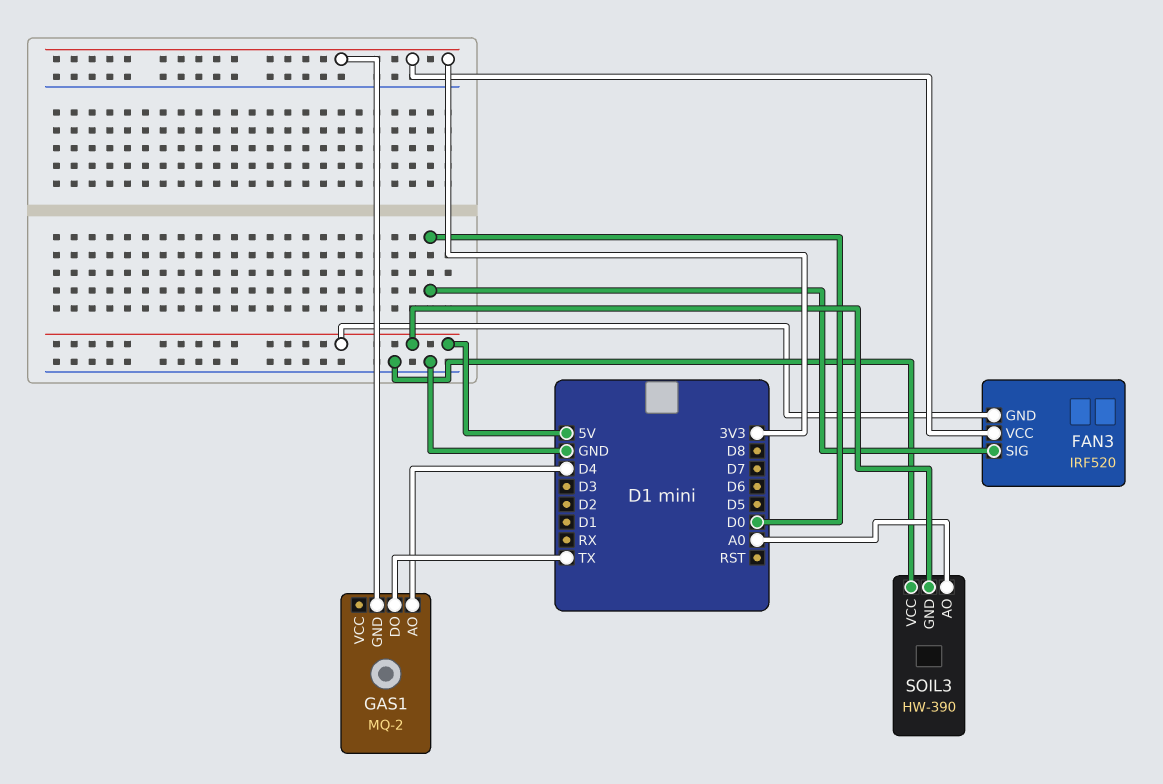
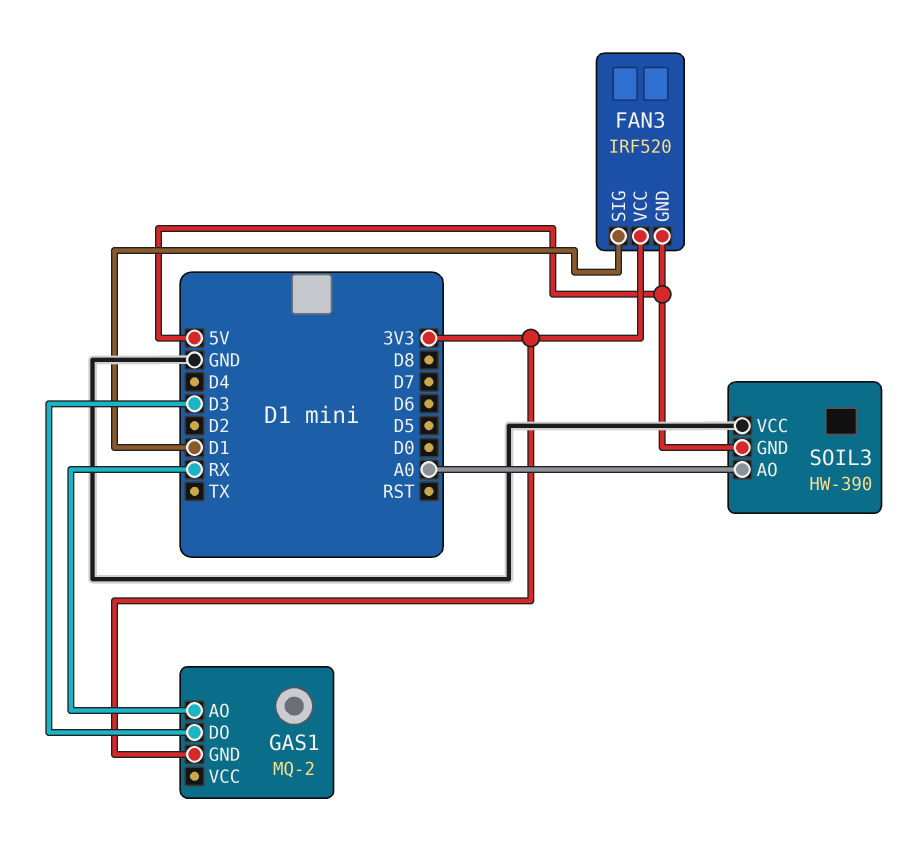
FAN3 pin SIG: D0 -> D1
GAS1 pin AO: D4 -> RX
GAS1 pin DO: TX -> D3

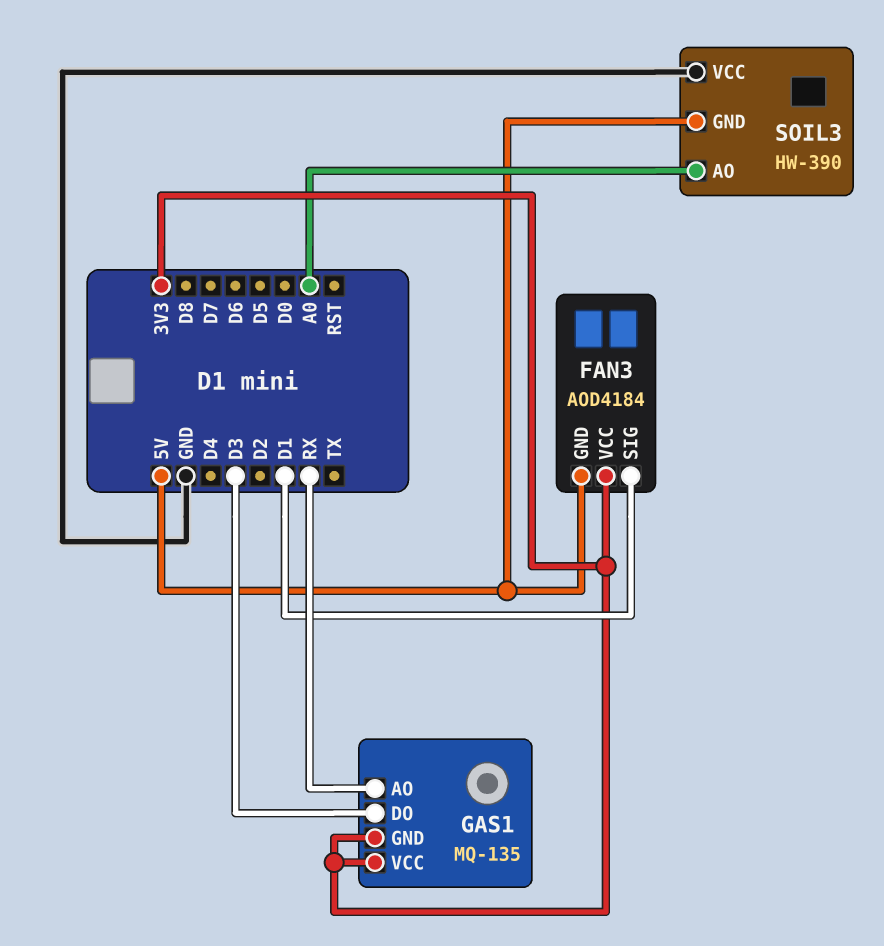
FAN3: IRF520 -> AOD4184
GAS1: MQ-2 -> MQ-135
GAS1 pin VCC: none -> 3V3

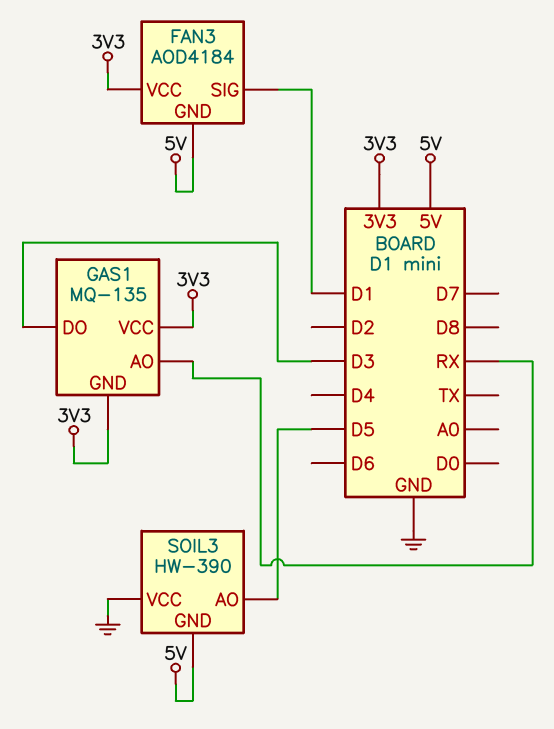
SOIL3 pin AO: A0 -> D5

